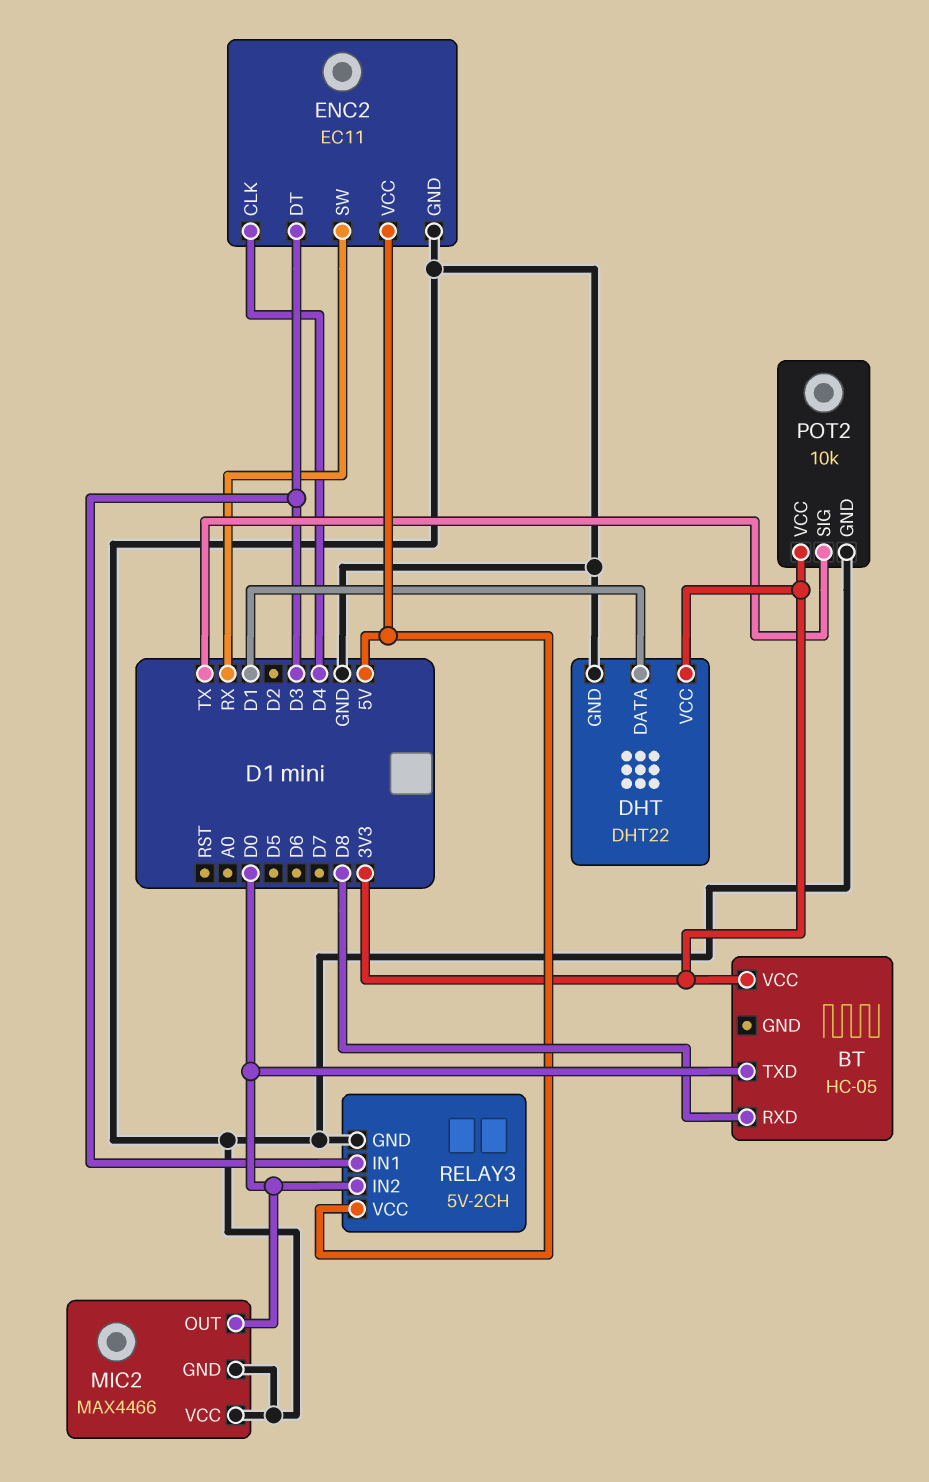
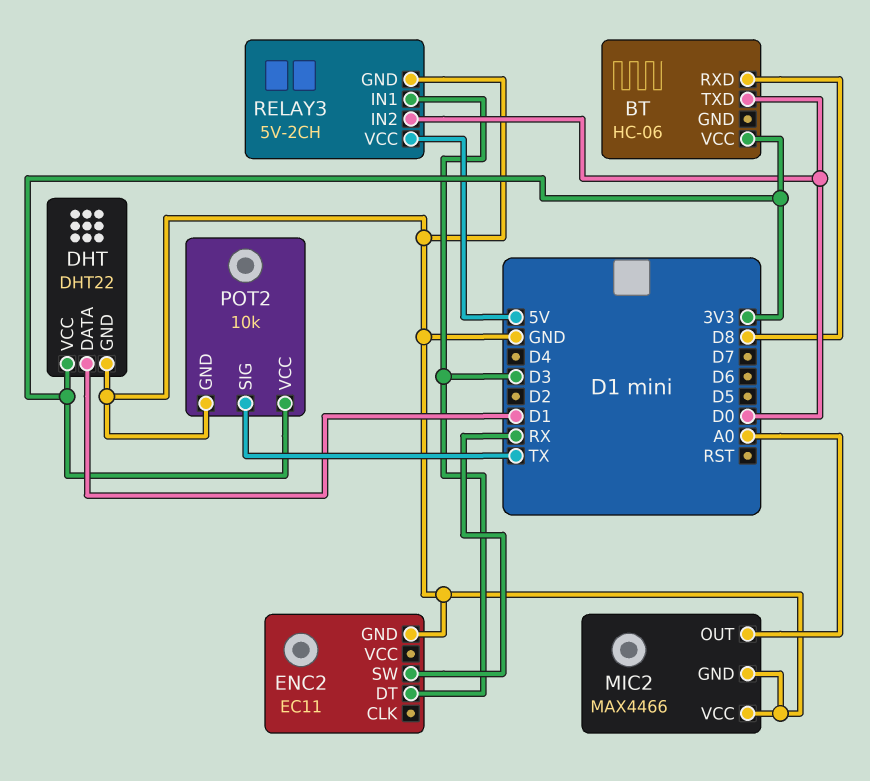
BT: HC-05 -> HC-06
ENC2 pin CLK: D4 -> none
ENC2 pin VCC: 5V -> none
MIC2 pin OUT: D0 -> A0

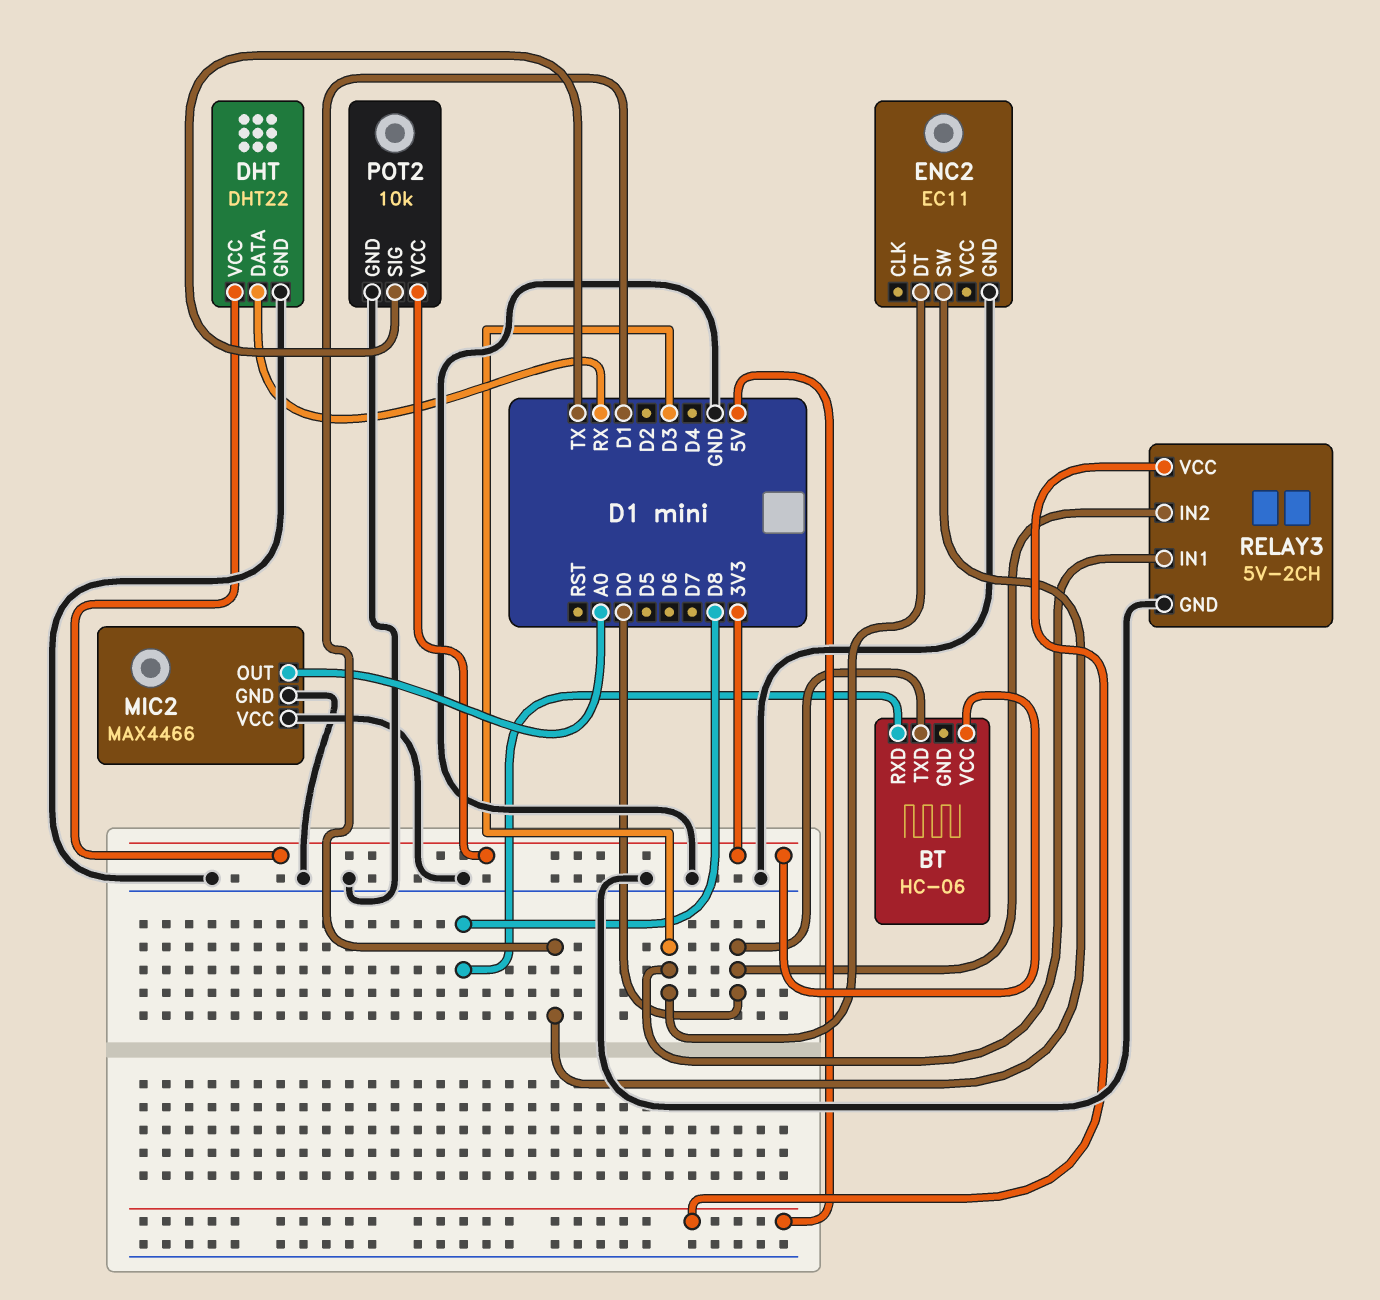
DHT pin DATA: D1 -> RX
ENC2 pin SW: RX -> D1

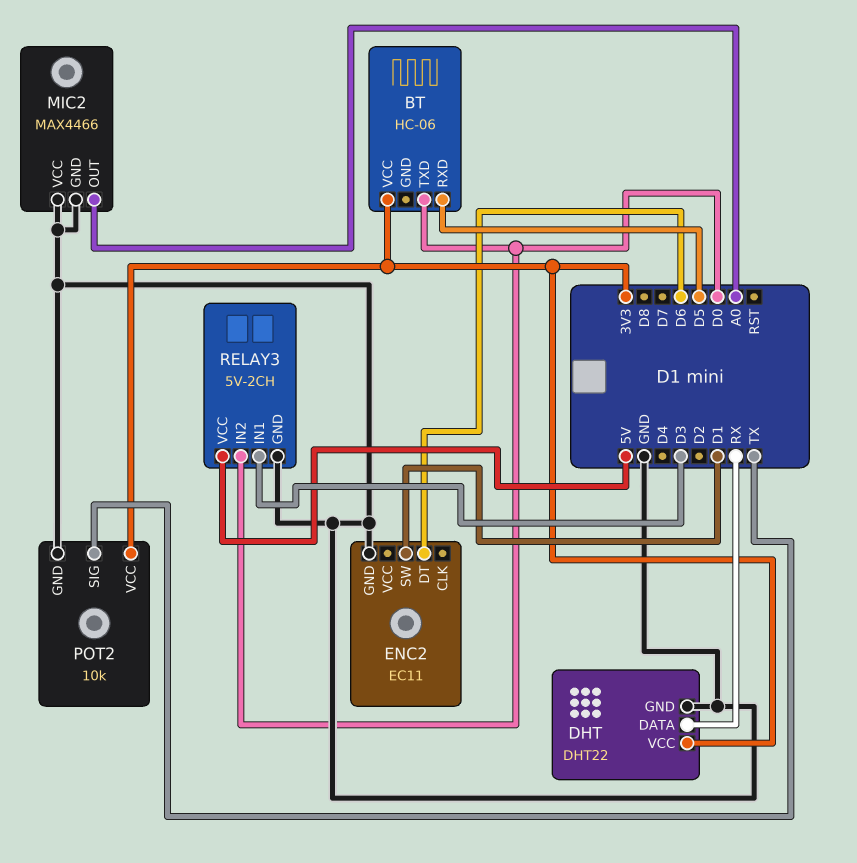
BT pin RXD: D8 -> D5
ENC2 pin DT: D3 -> D6

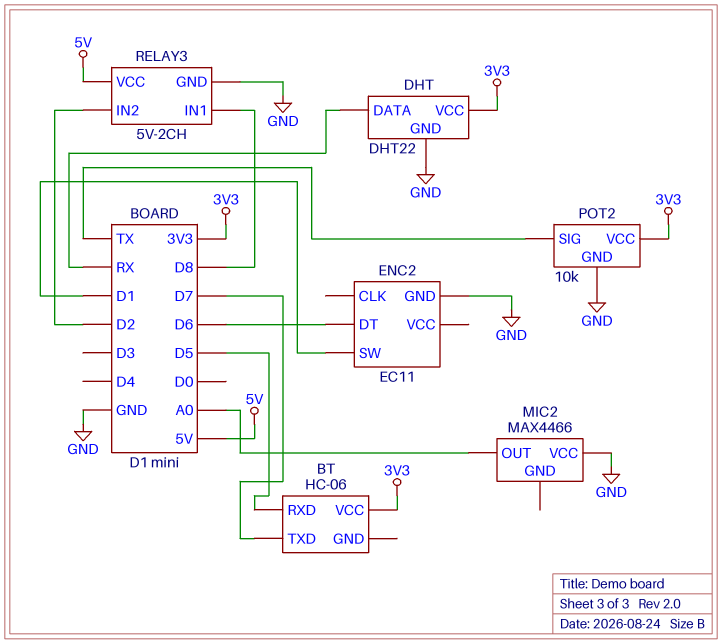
BT pin TXD: D0 -> D7
MIC2 pin GND: GND -> none
RELAY3 pin IN1: D3 -> D8
RELAY3 pin IN2: D0 -> D2

